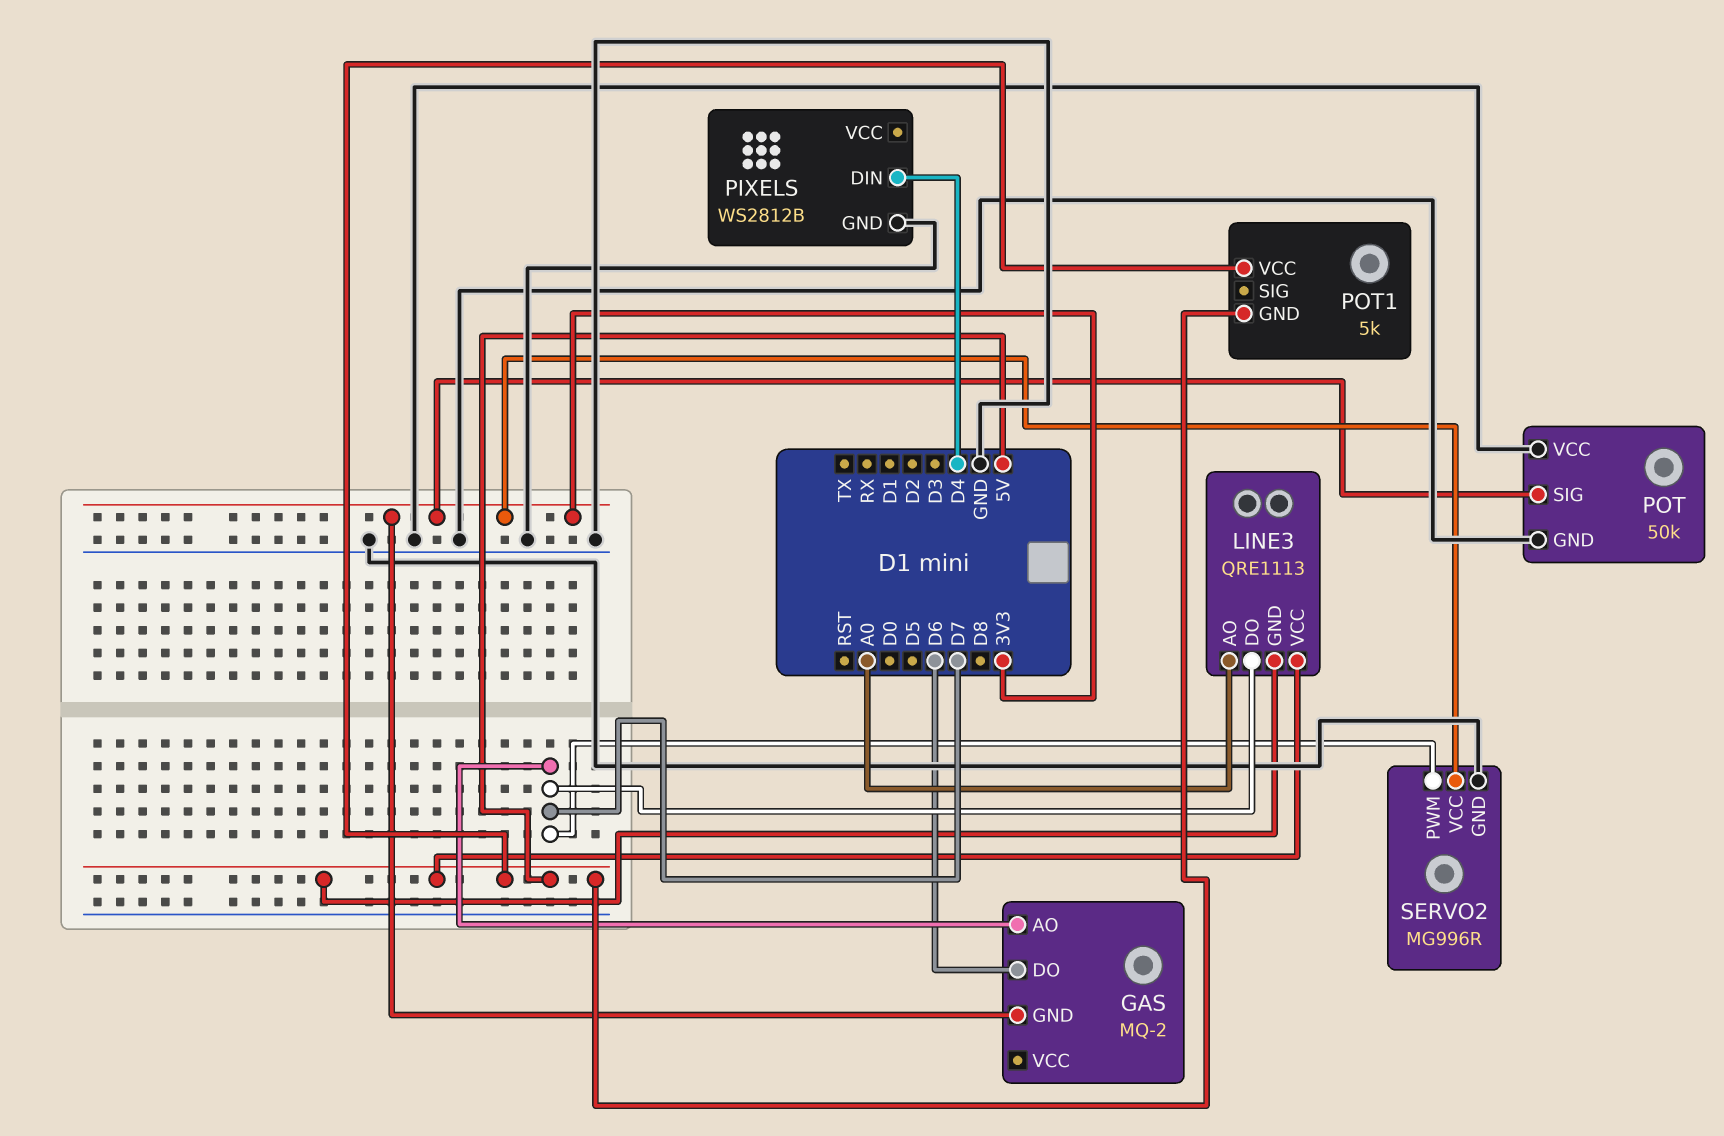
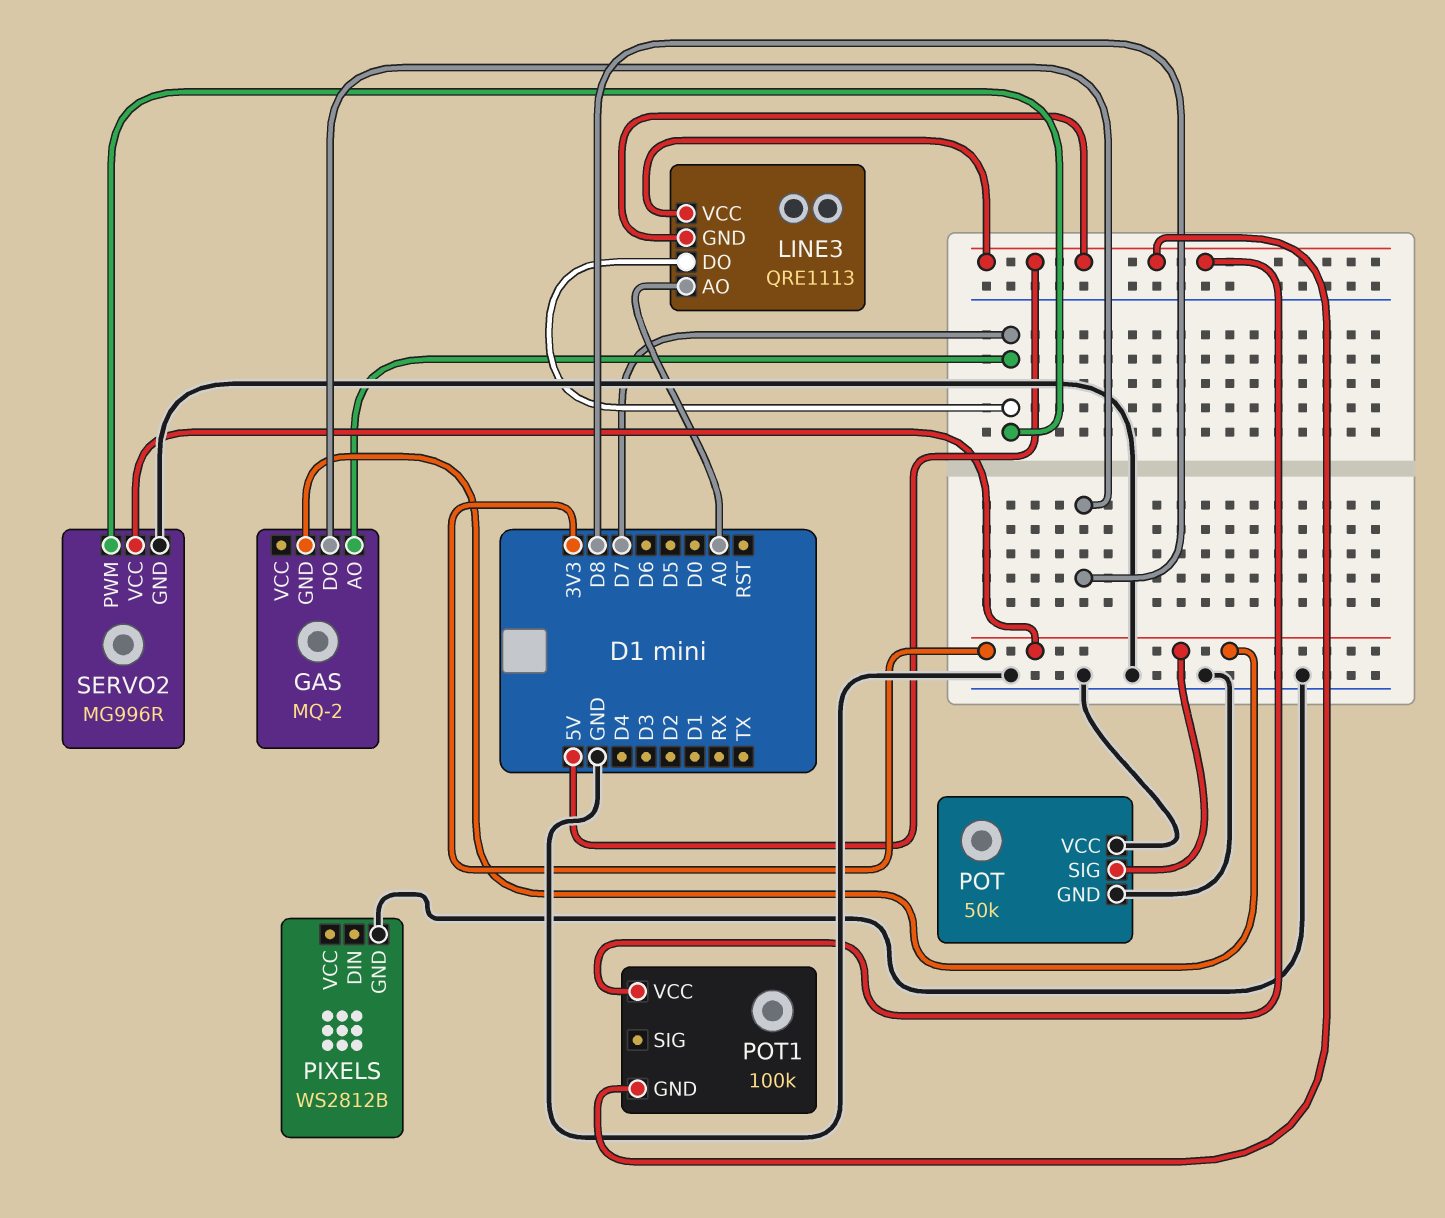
GAS pin DO: D6 -> D8
PIXELS pin DIN: D4 -> none
POT1: 5k -> 100k

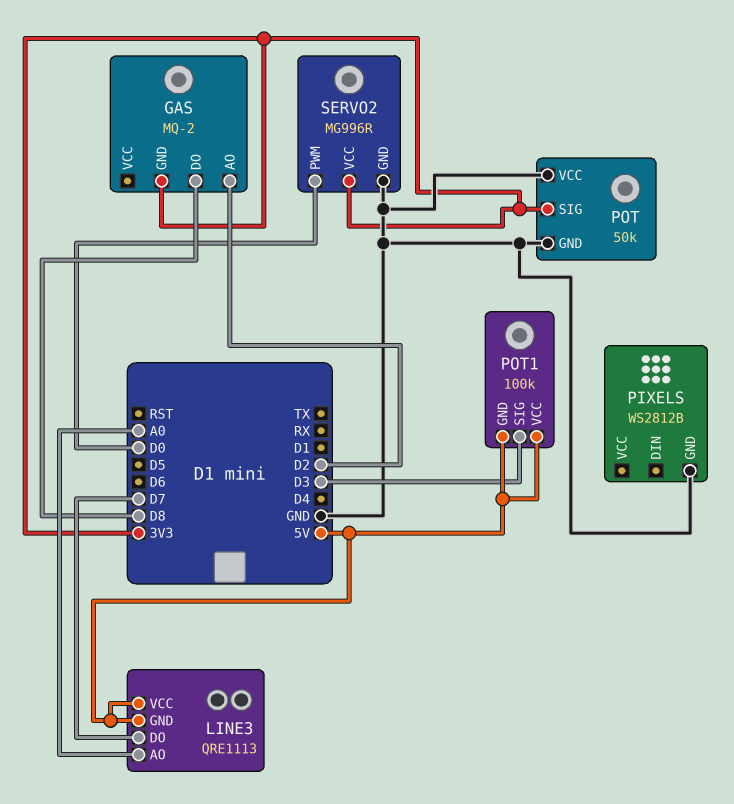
GAS pin AO: D7 -> D2
POT1 pin SIG: none -> D3
SERVO2 pin PWM: D7 -> D0

